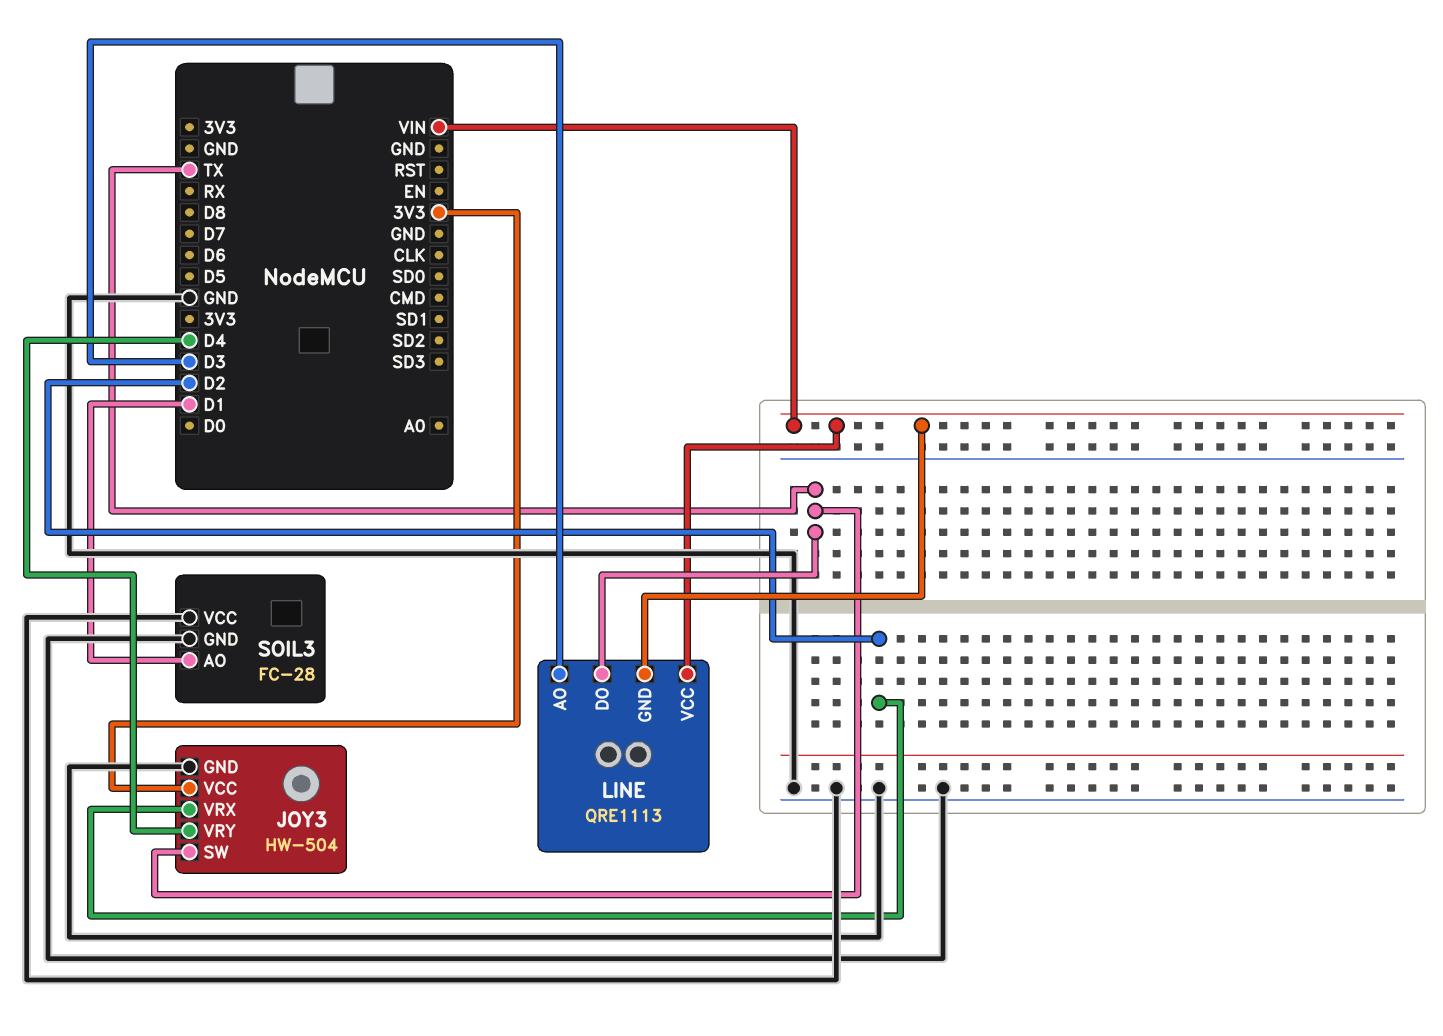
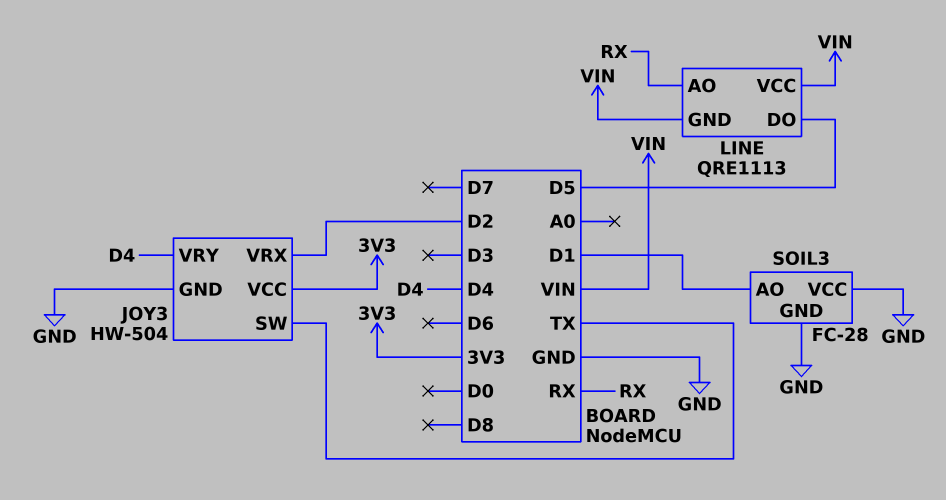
LINE pin AO: D3 -> RX
LINE pin DO: TX -> D5

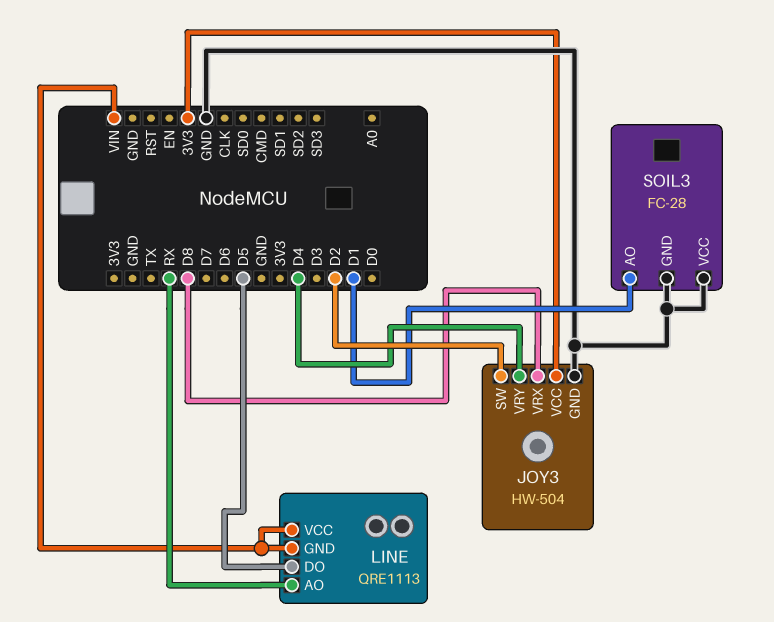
JOY3 pin SW: TX -> D2
JOY3 pin VRX: D2 -> D8

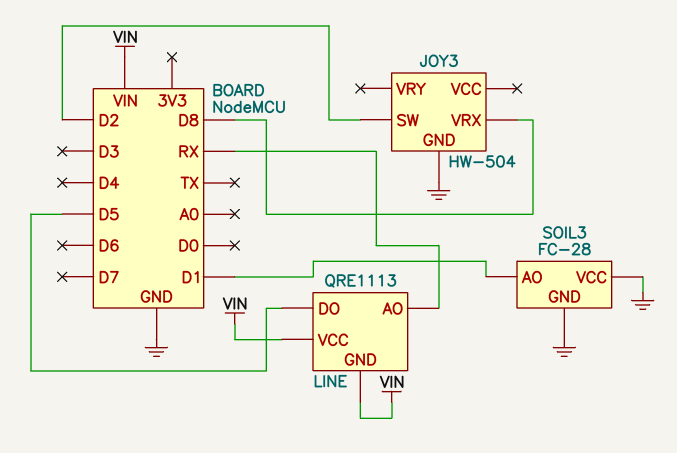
JOY3 pin VCC: 3V3 -> none
JOY3 pin VRY: D4 -> none

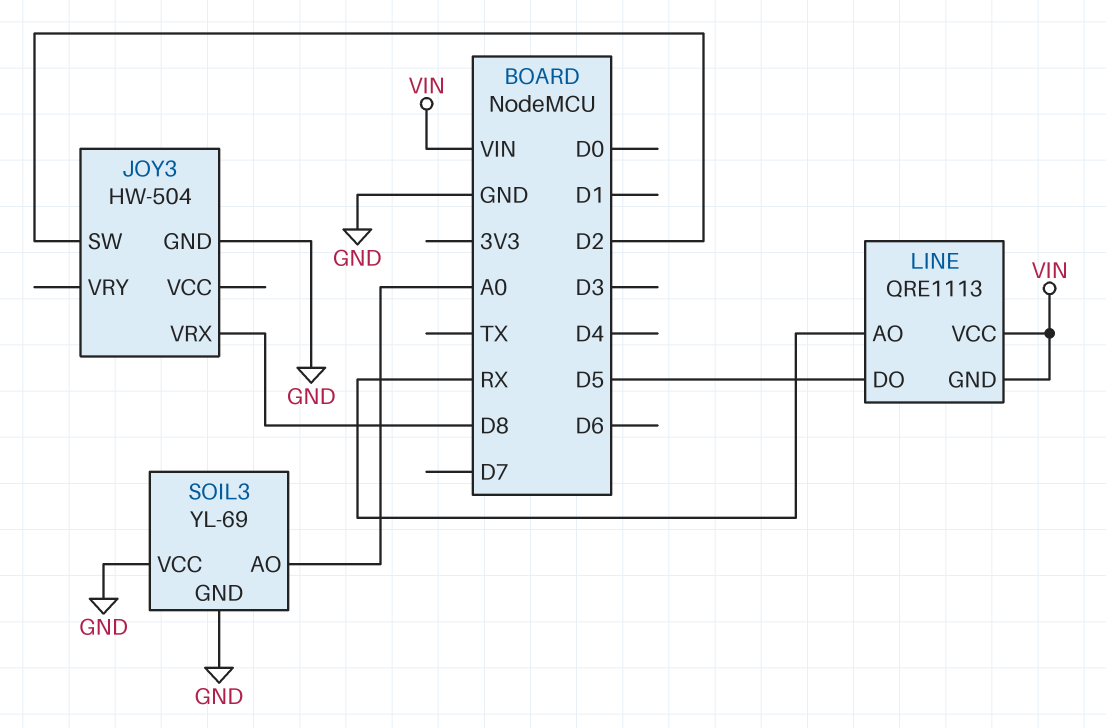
SOIL3: FC-28 -> YL-69
SOIL3 pin AO: D1 -> A0

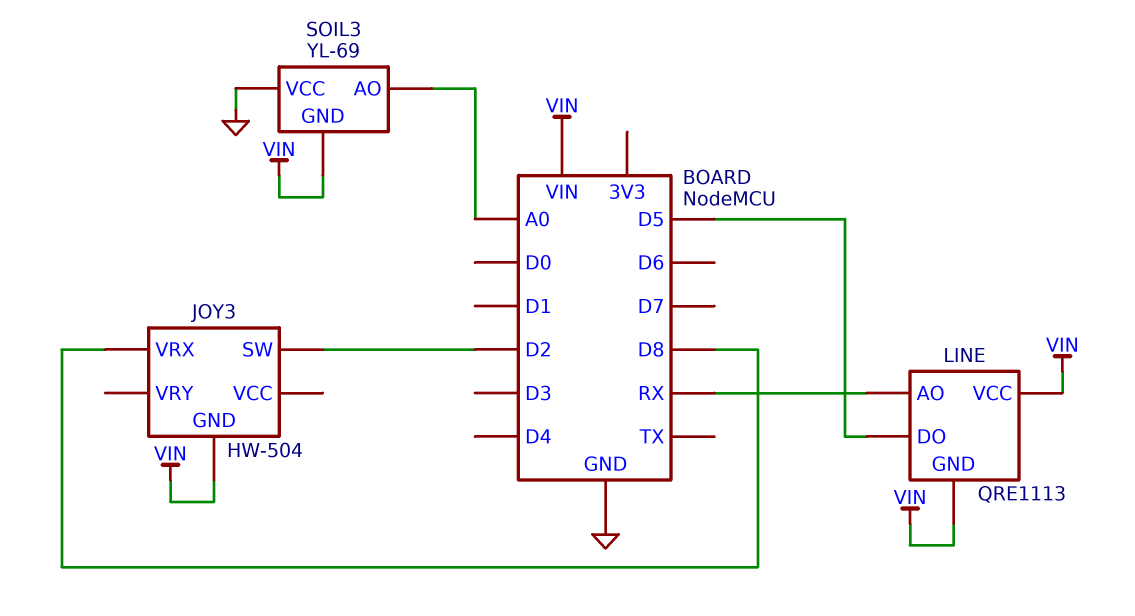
JOY3 pin GND: GND -> VIN
SOIL3 pin GND: GND -> VIN

